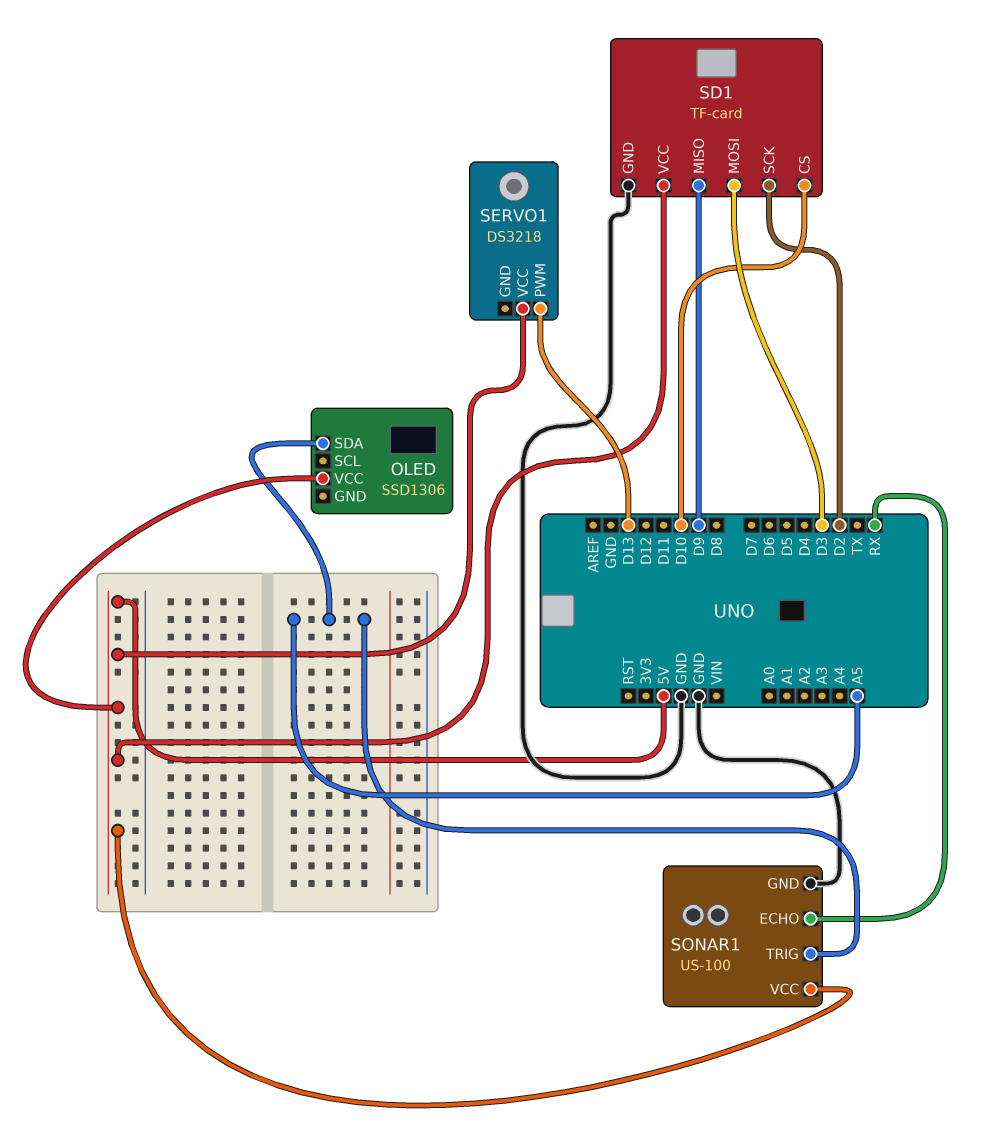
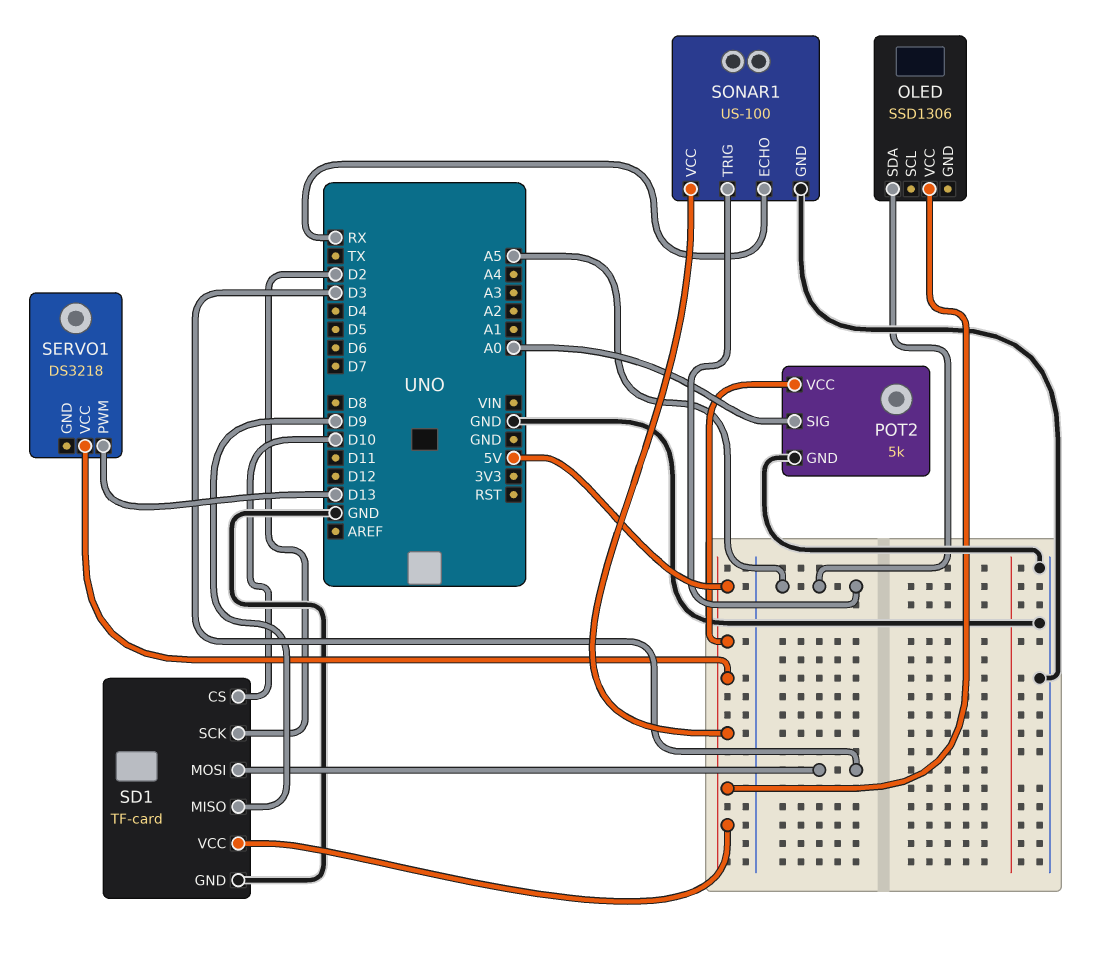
POT2: none -> 5k
POT2 pin GND: none -> GND
POT2 pin SIG: none -> A0
POT2 pin VCC: none -> 5V

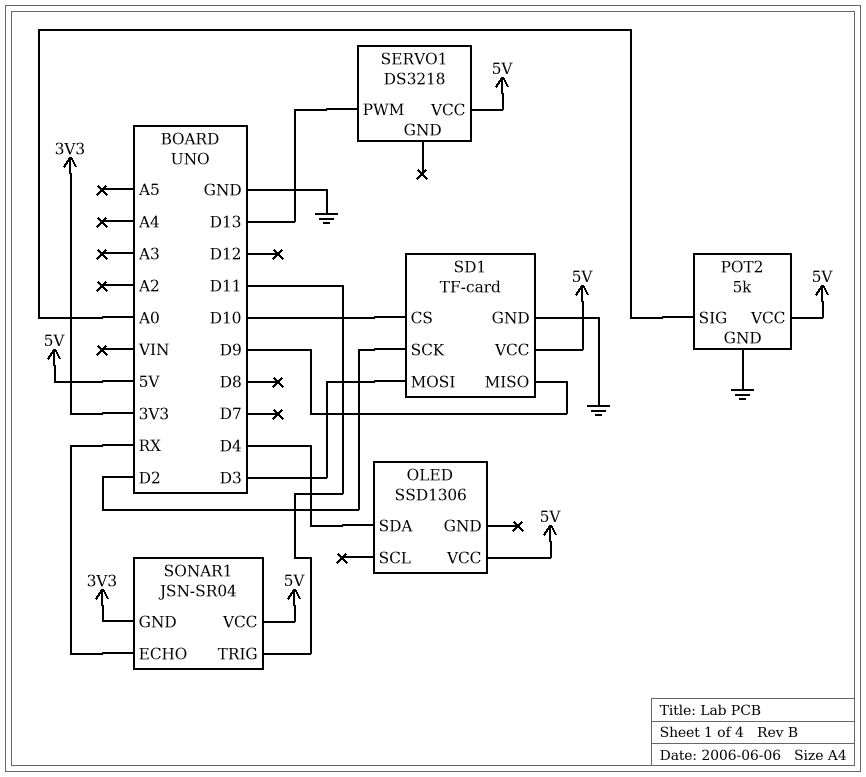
OLED pin SDA: A5 -> D4
SONAR1: US-100 -> JSN-SR04
SONAR1 pin GND: GND -> 3V3
SONAR1 pin TRIG: A5 -> D11

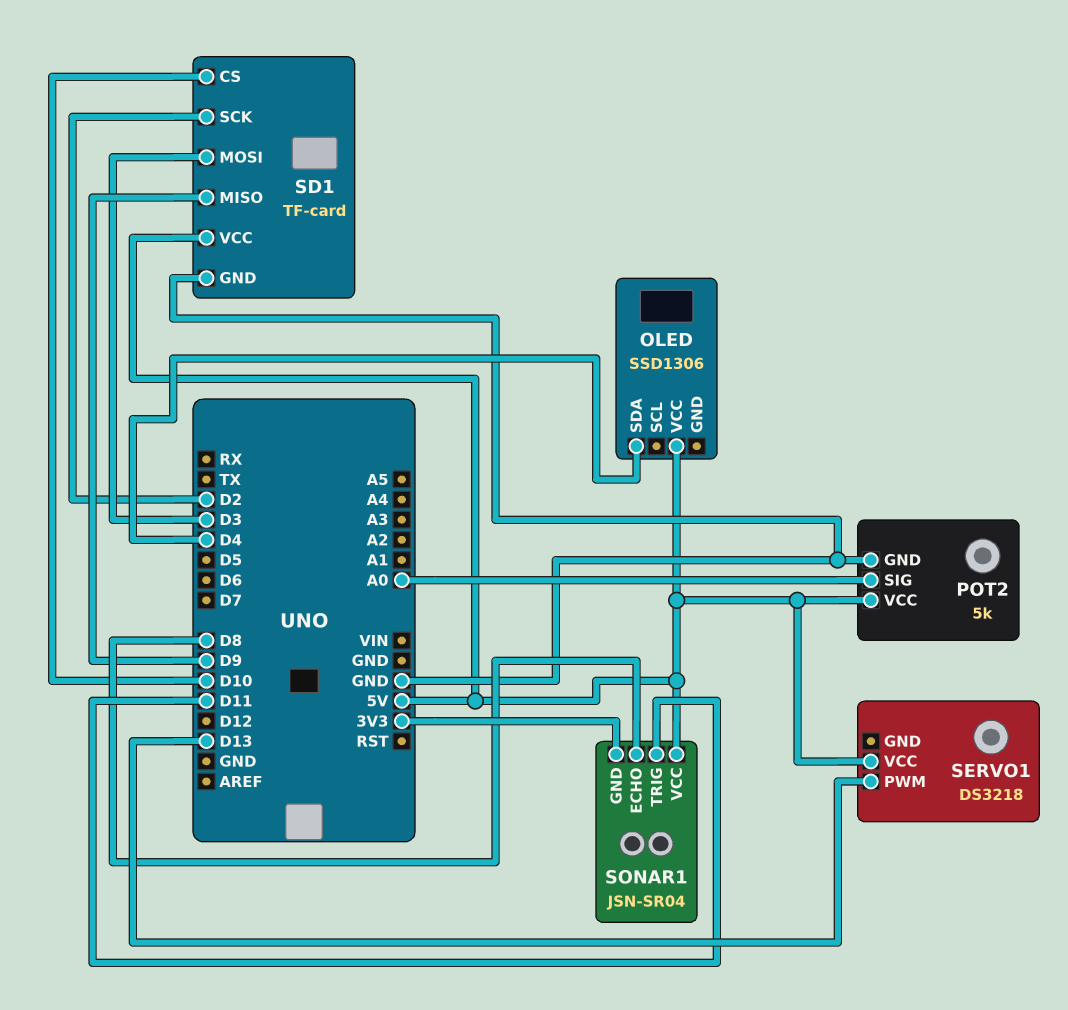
SONAR1 pin ECHO: RX -> D8

